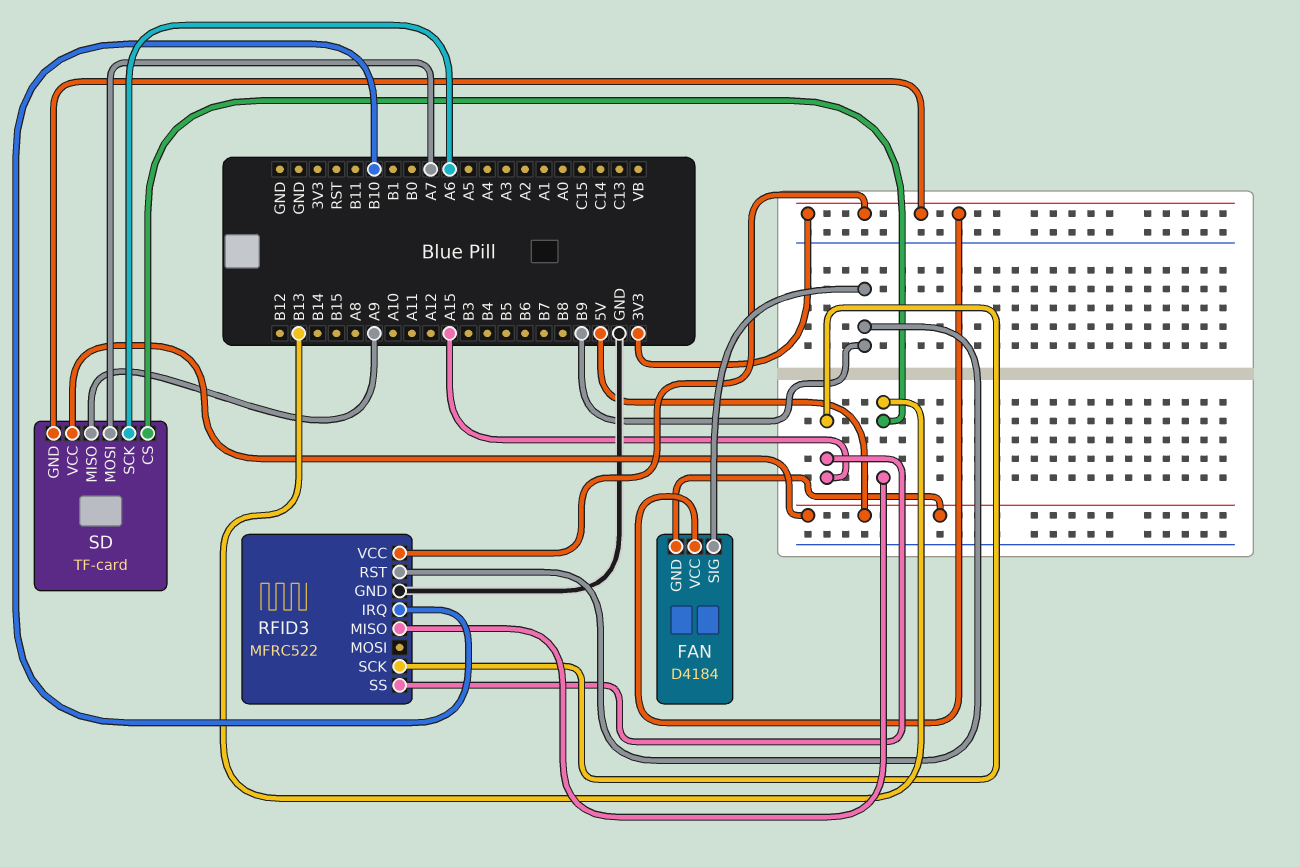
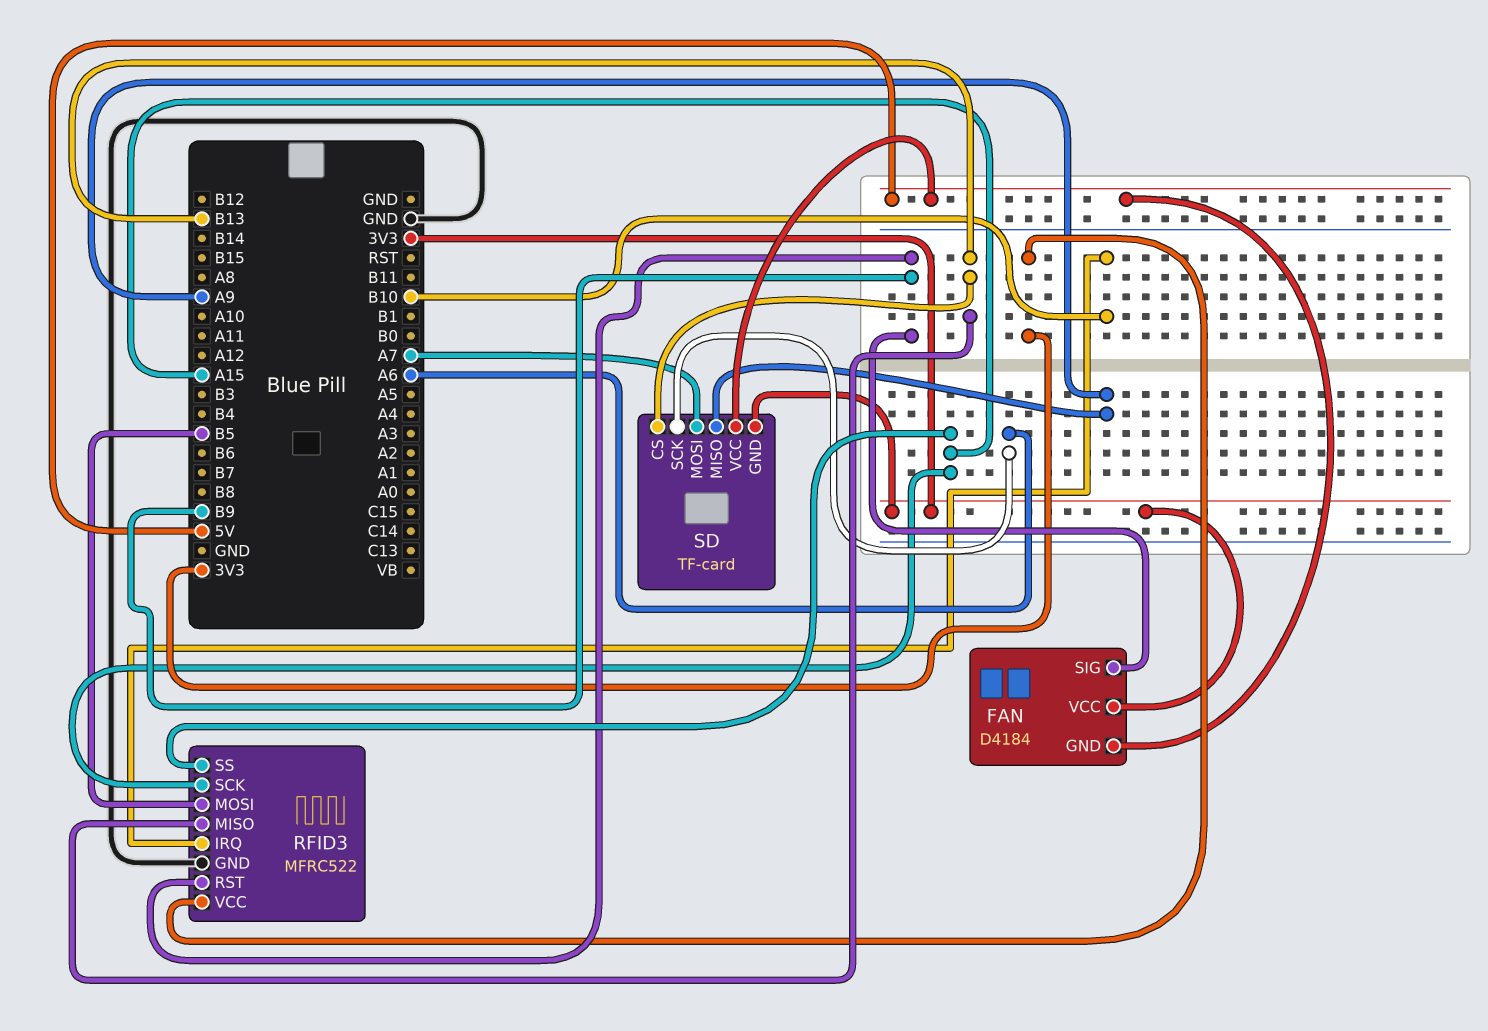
RFID3 pin MOSI: none -> B5

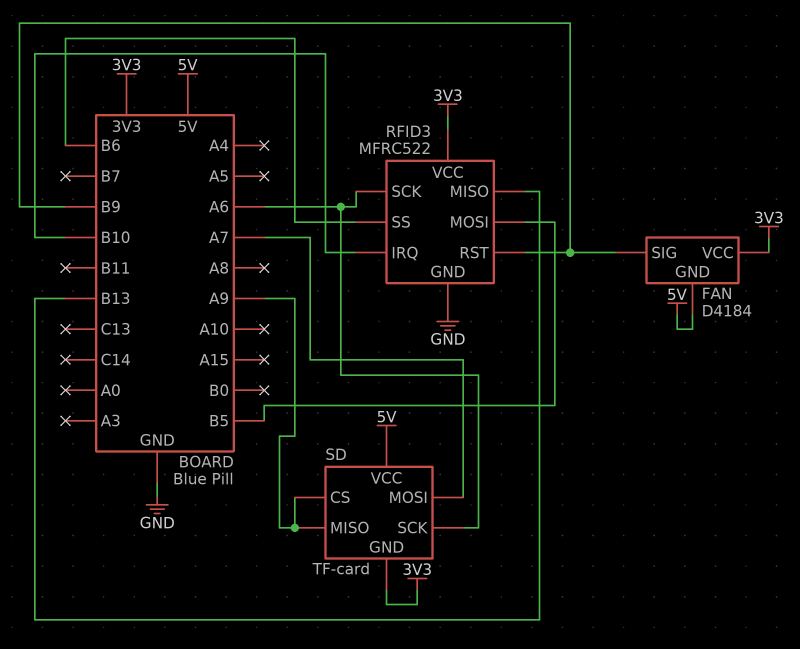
RFID3 pin SCK: A15 -> A6
RFID3 pin SS: A15 -> B6
SD pin CS: B13 -> A9

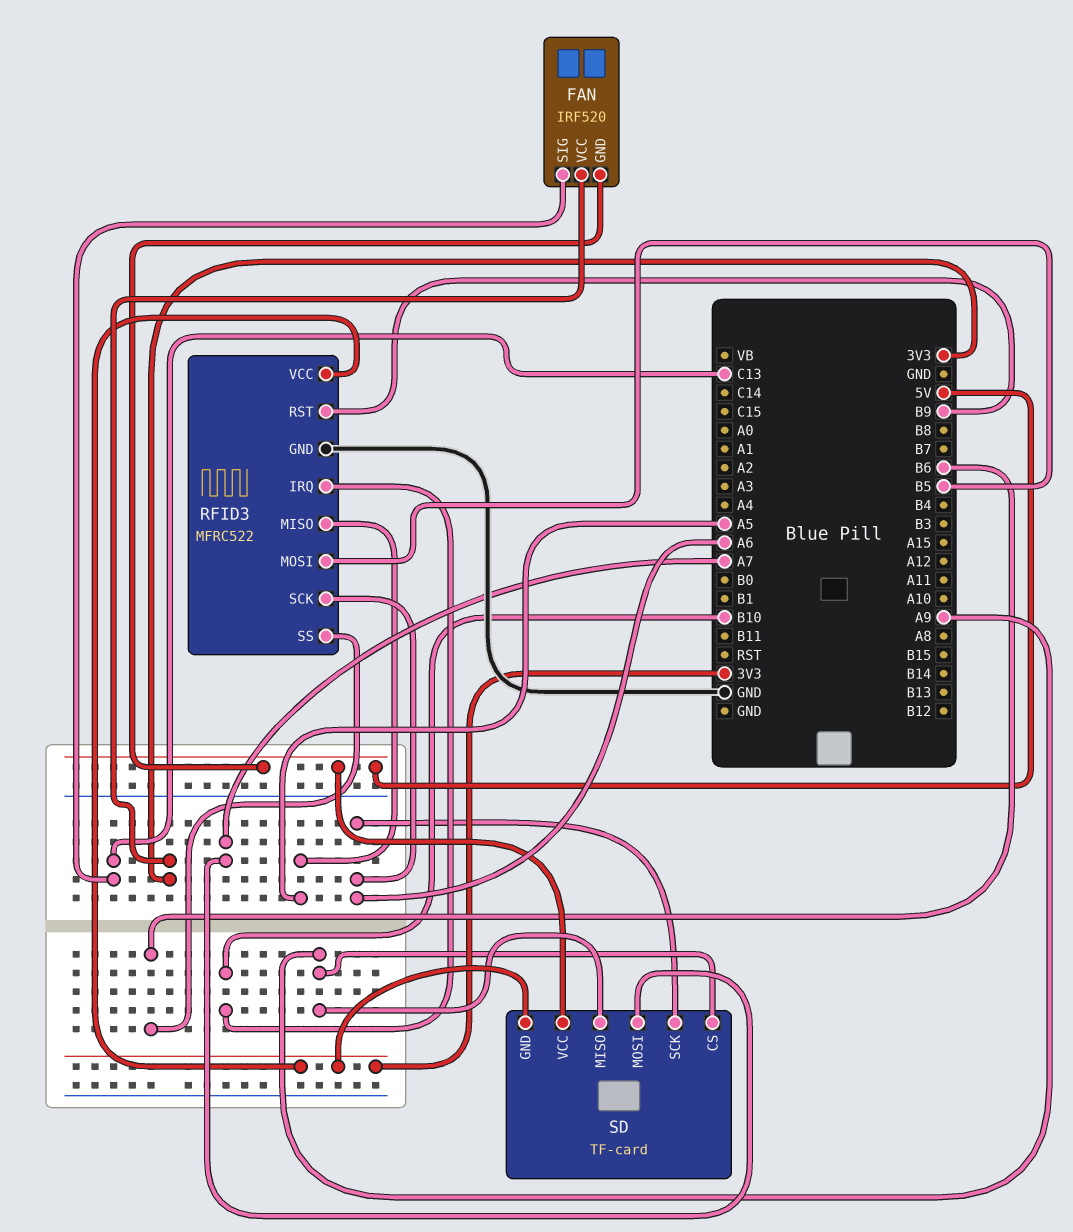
FAN: D4184 -> IRF520
FAN pin SIG: B9 -> C13
RFID3 pin MISO: B13 -> A5

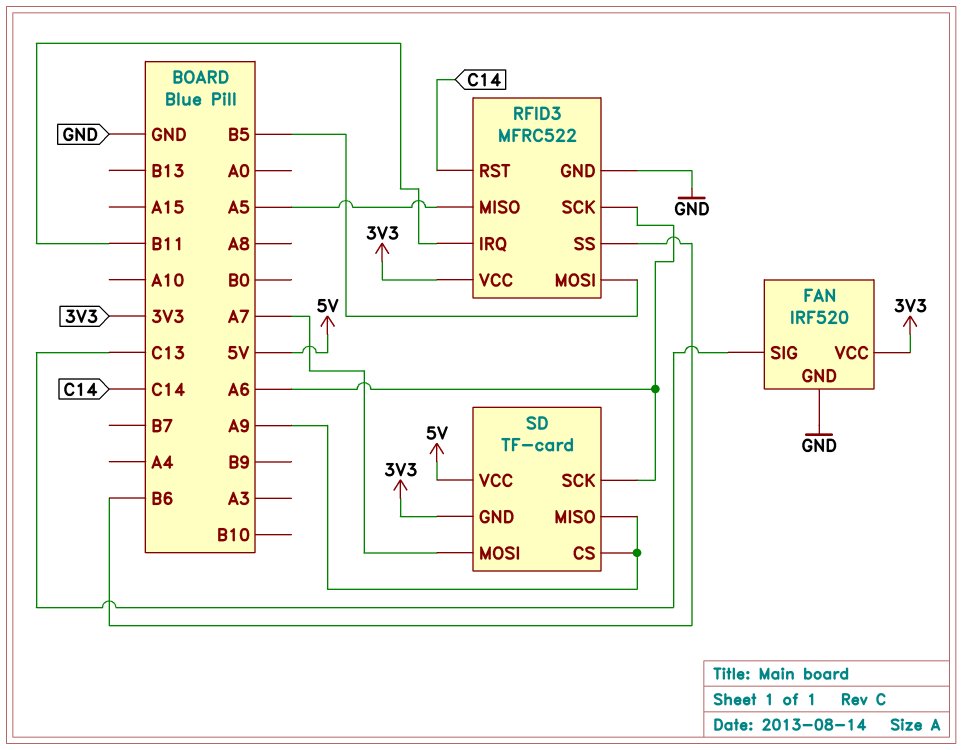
FAN pin GND: 5V -> GND
RFID3 pin IRQ: B10 -> B11
RFID3 pin RST: B9 -> C14

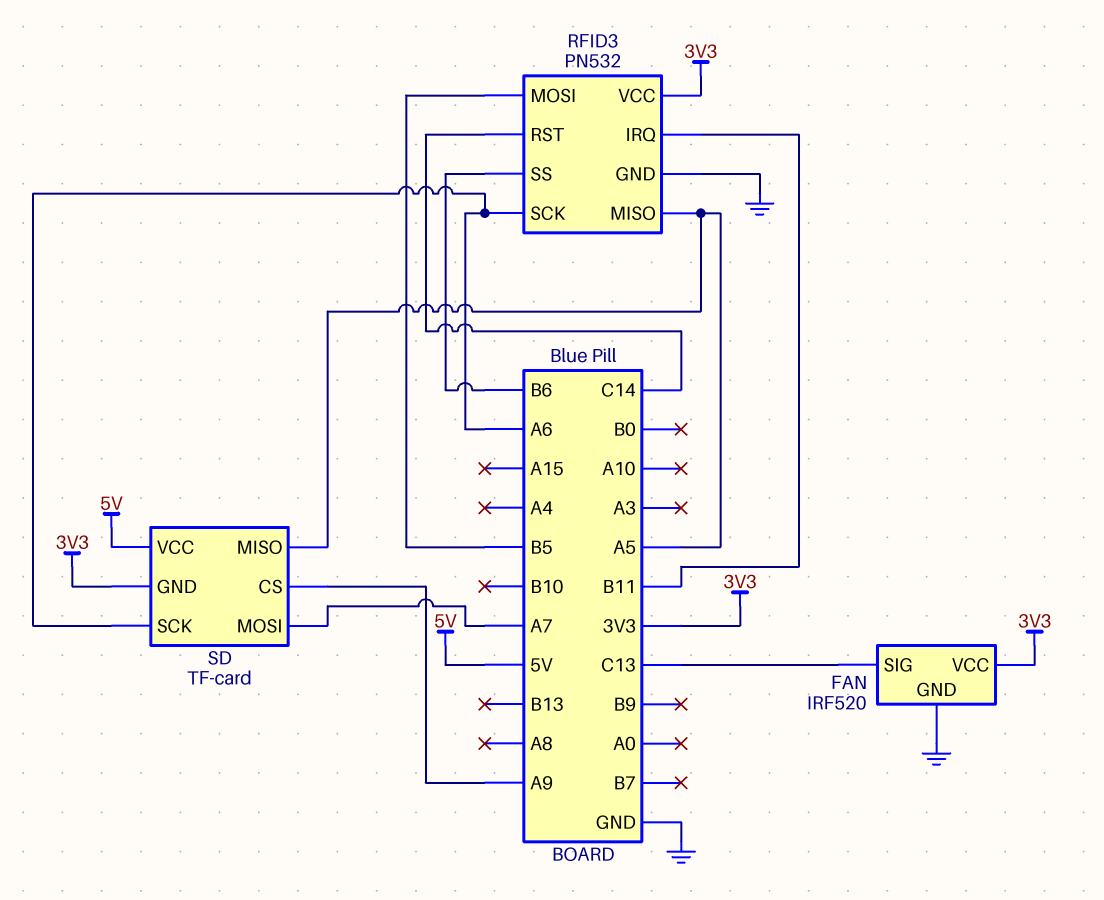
RFID3: MFRC522 -> PN532
SD pin MISO: A9 -> A5

